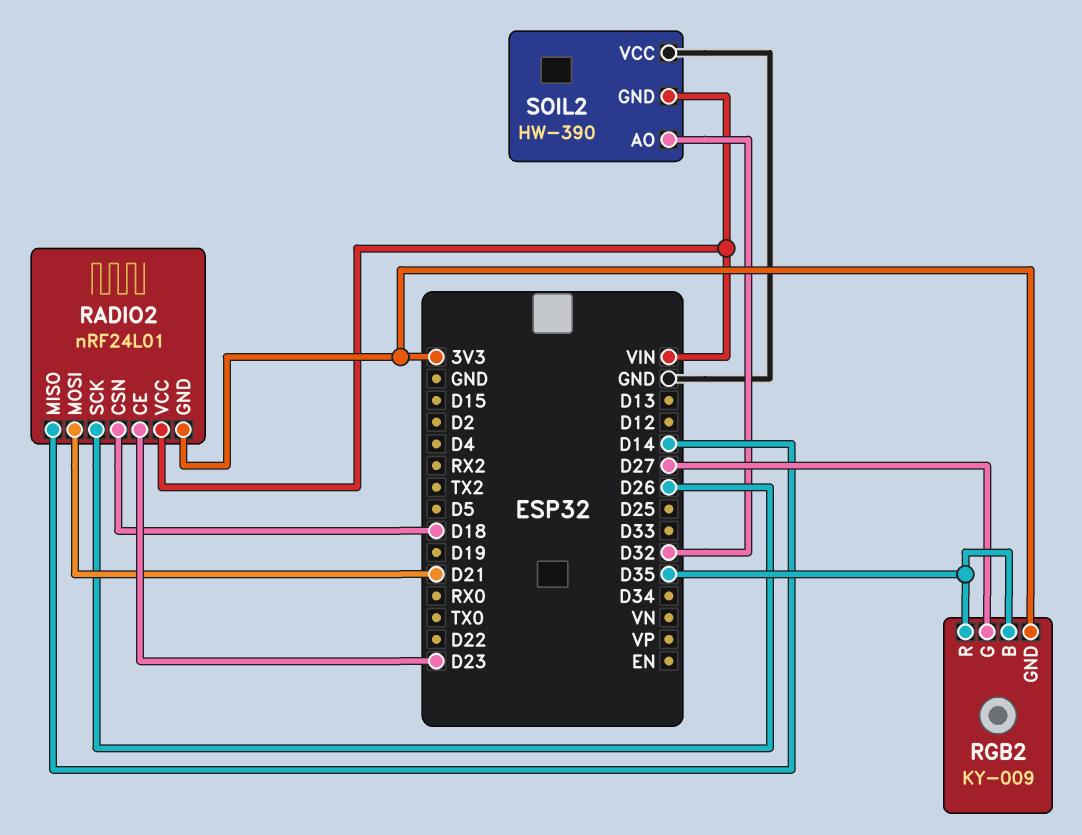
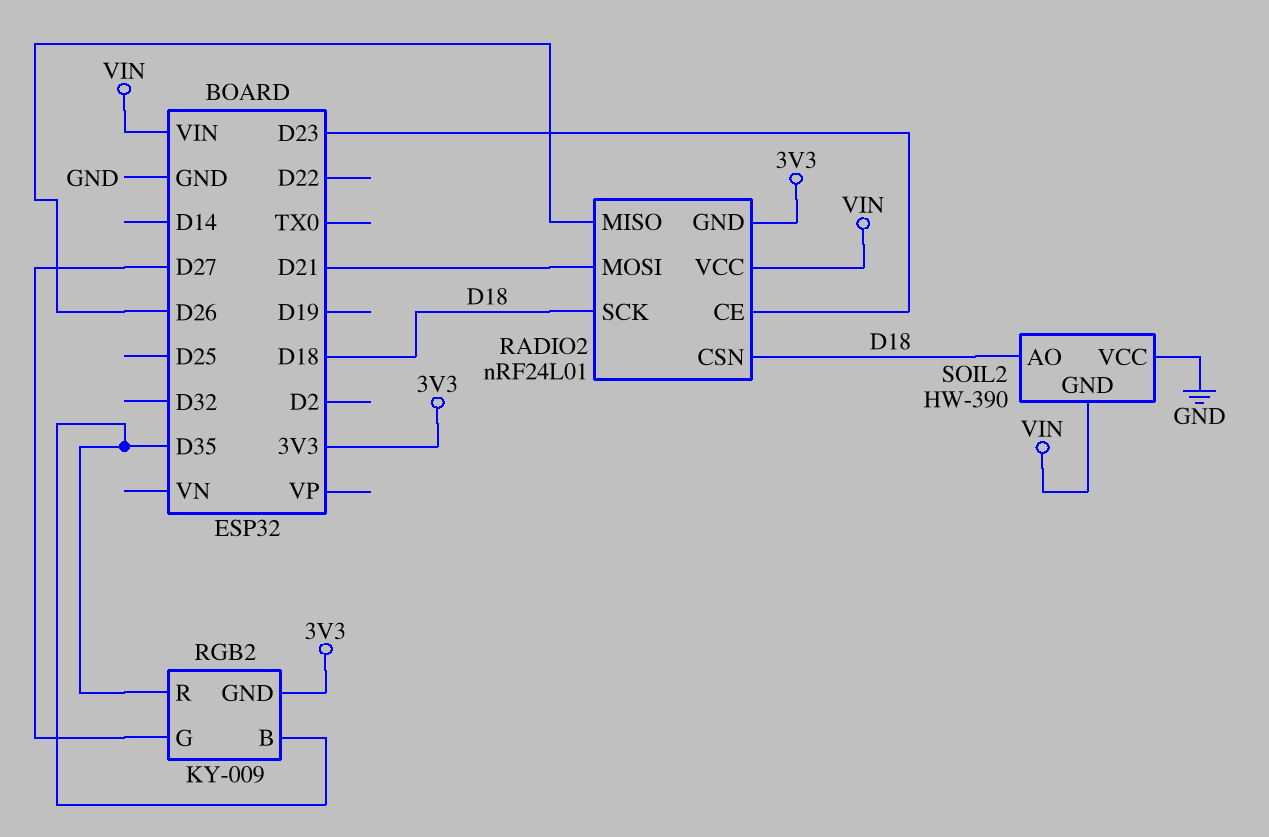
RADIO2 pin MISO: D14 -> D26
RADIO2 pin SCK: D26 -> D18
SOIL2 pin AO: D32 -> D18

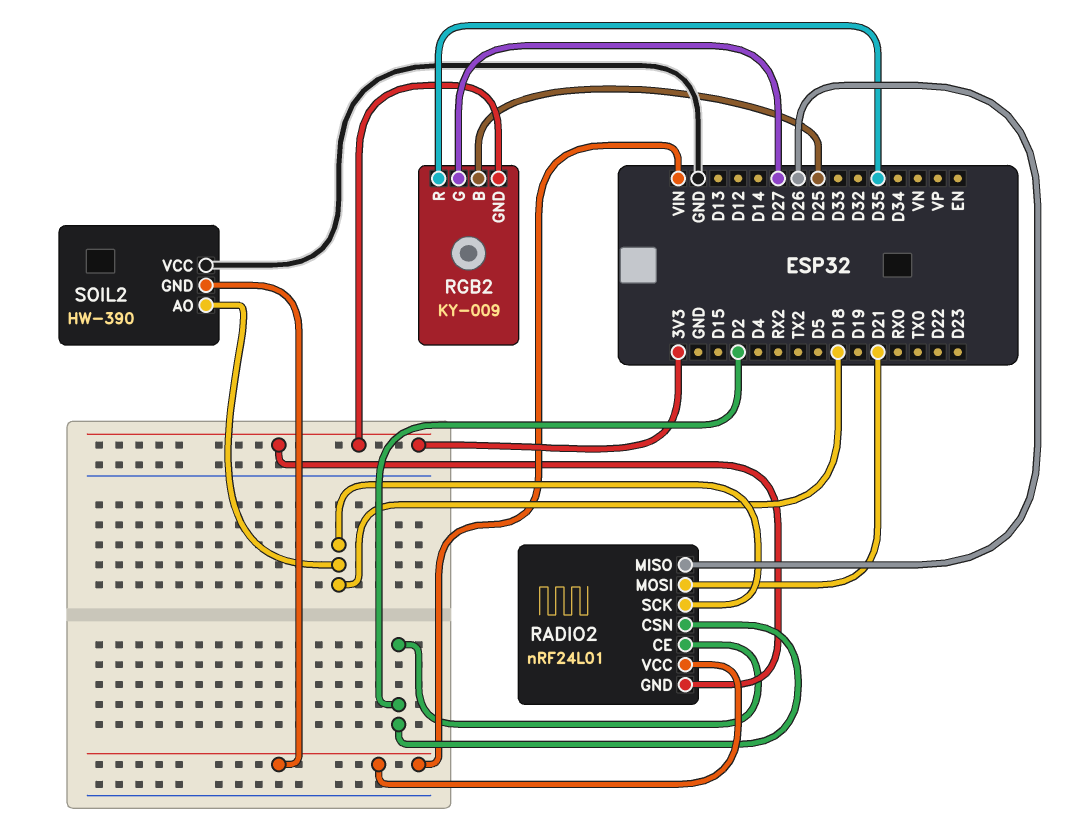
RADIO2 pin CE: D23 -> D2
RADIO2 pin CSN: D18 -> D2
RGB2 pin B: D35 -> D25

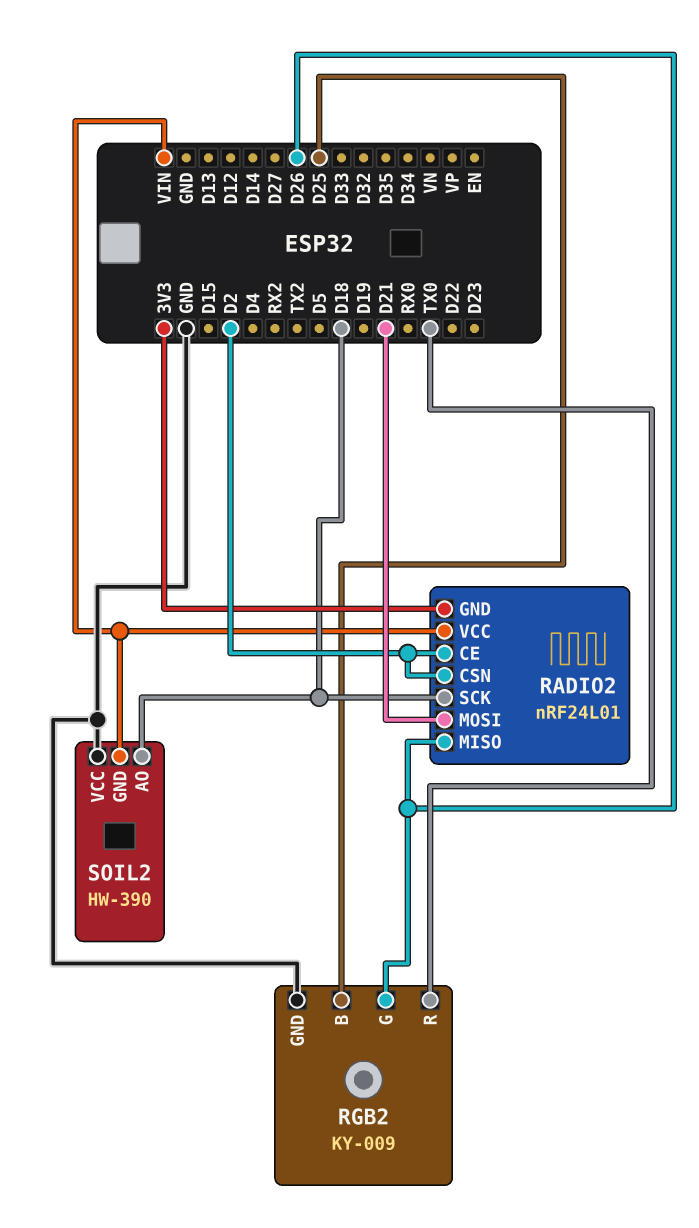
RGB2 pin G: D27 -> D26
RGB2 pin GND: 3V3 -> GND
RGB2 pin R: D35 -> TX0

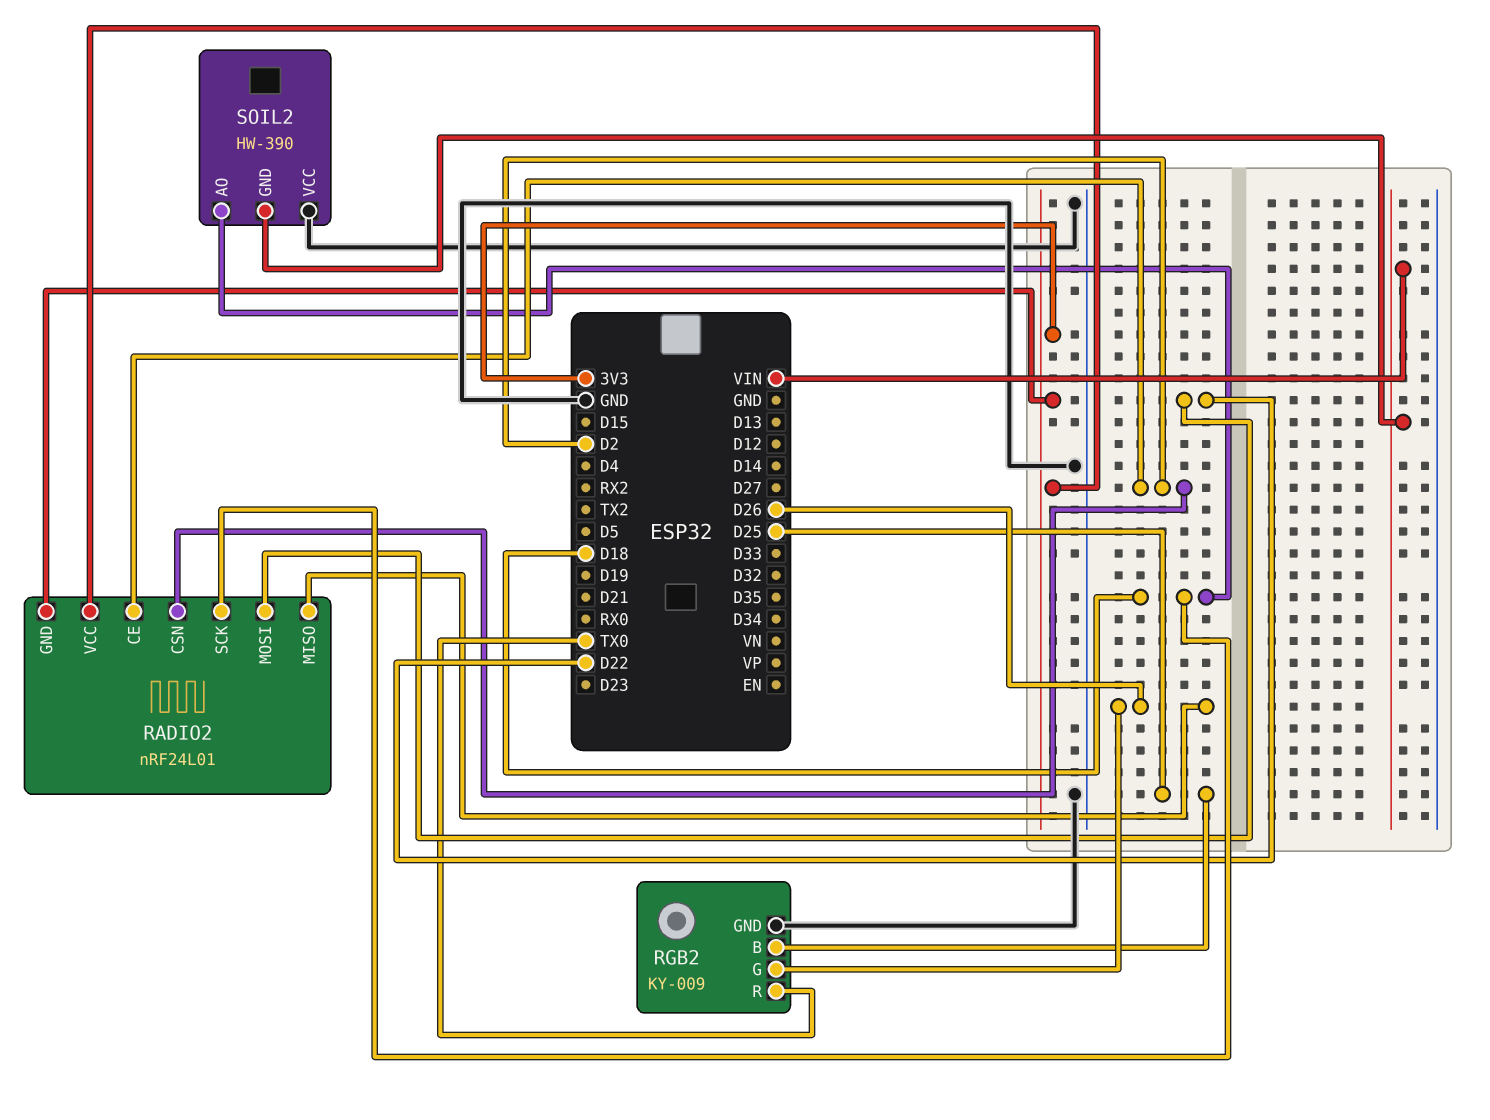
RADIO2 pin MOSI: D21 -> D22
RADIO2 pin VCC: VIN -> 3V3

